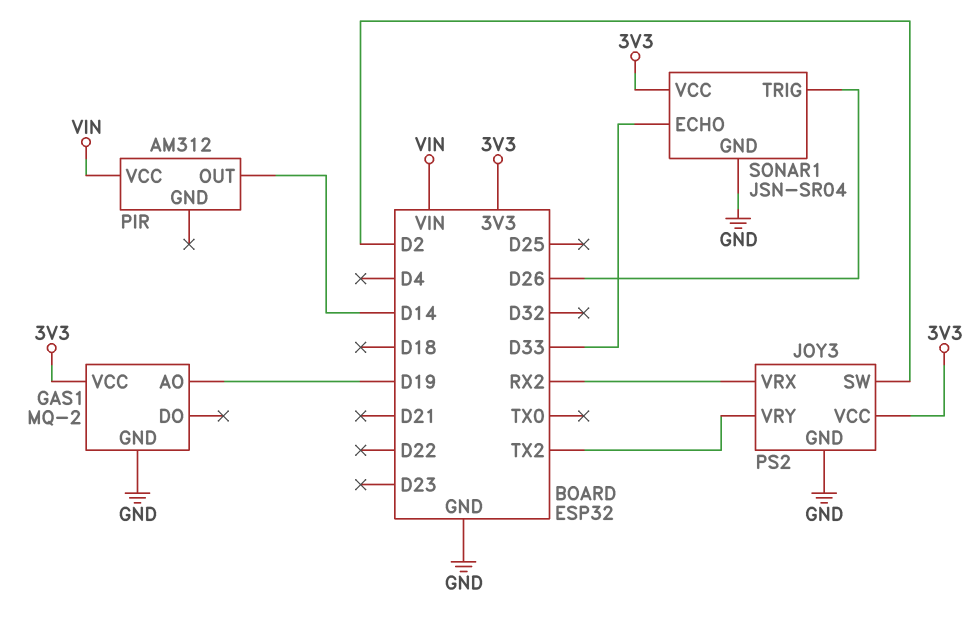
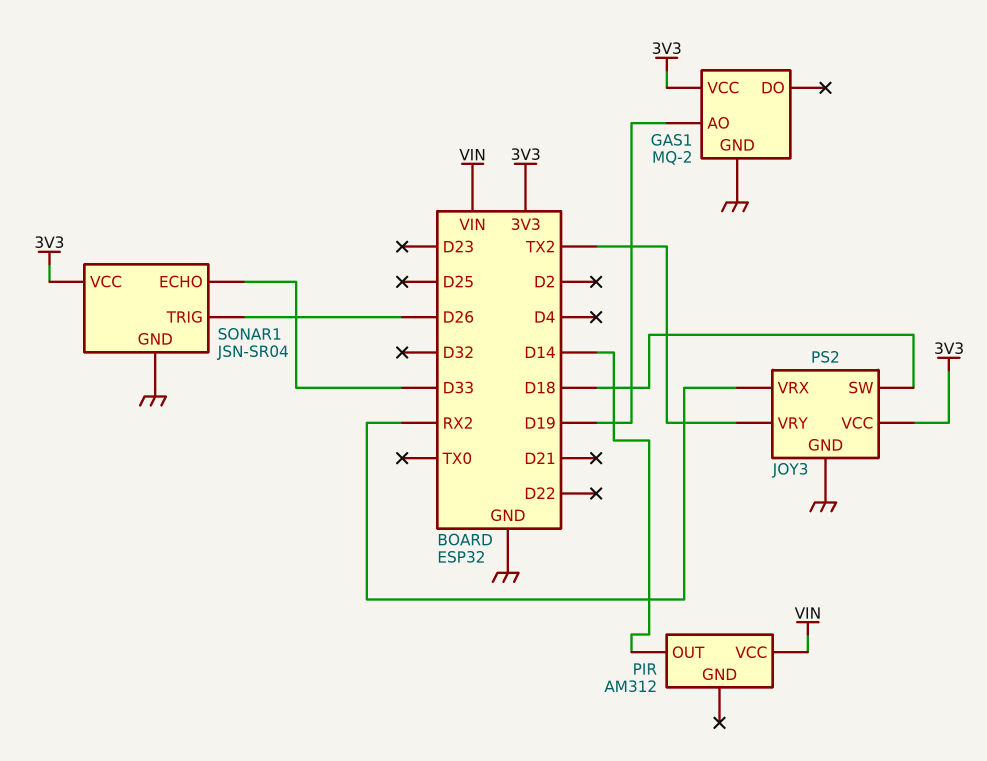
JOY3 pin SW: D2 -> D18

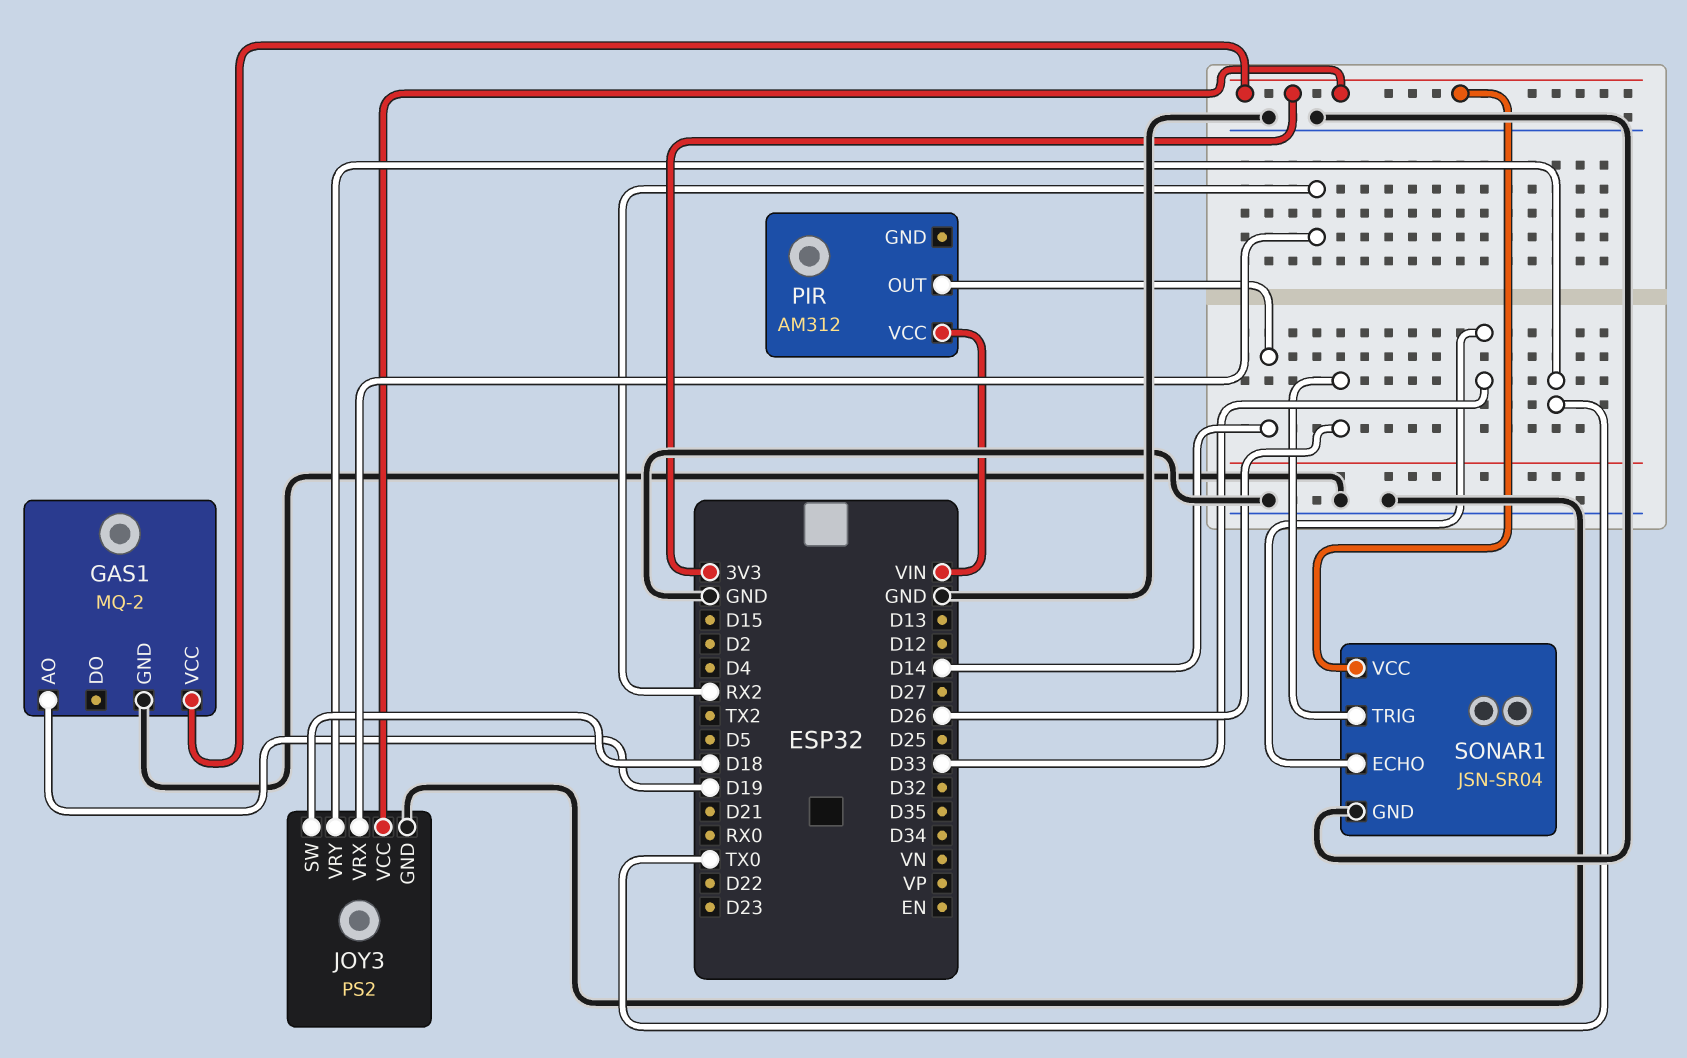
JOY3 pin VRY: TX2 -> TX0

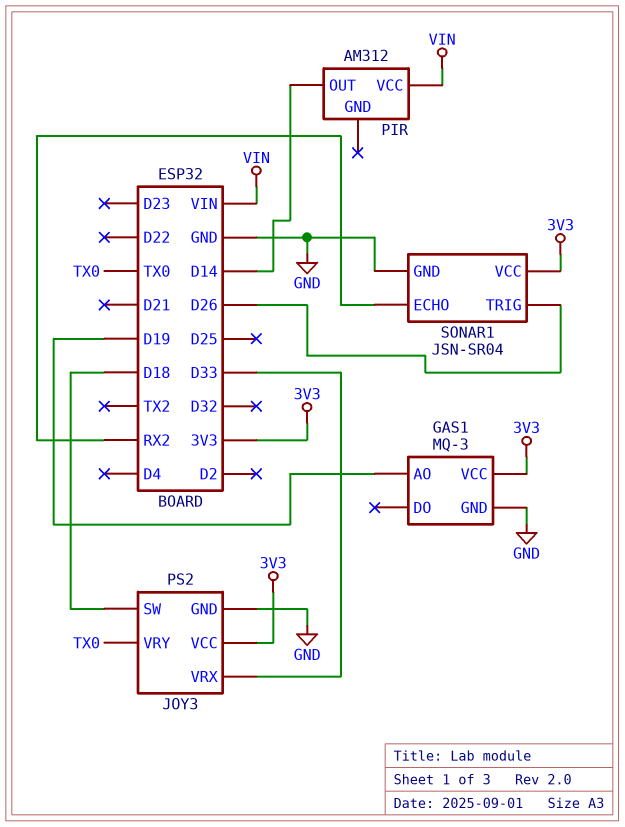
GAS1: MQ-2 -> MQ-3
JOY3 pin VRX: RX2 -> D33
SONAR1 pin ECHO: D33 -> RX2

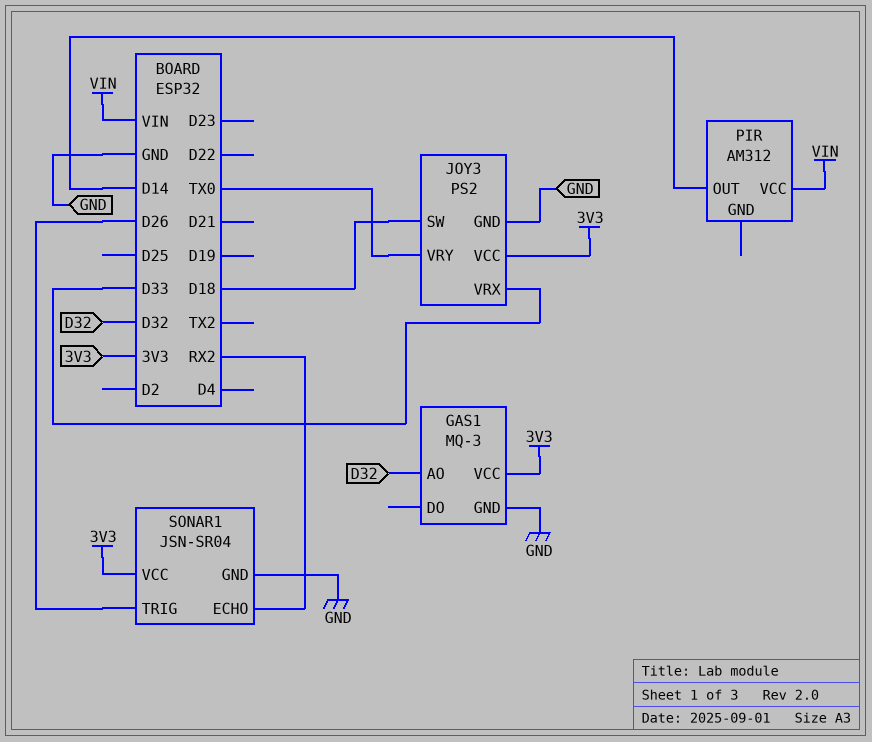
GAS1 pin AO: D19 -> D32

